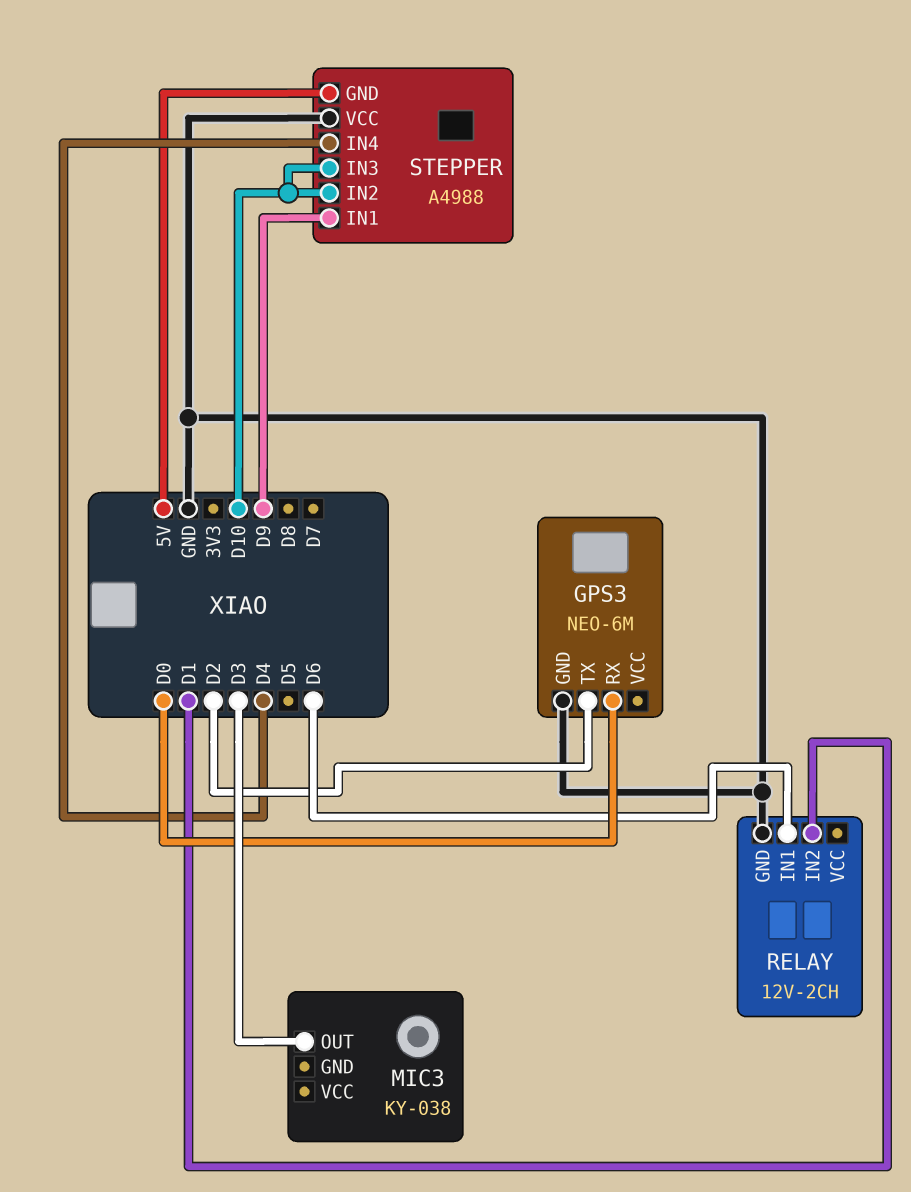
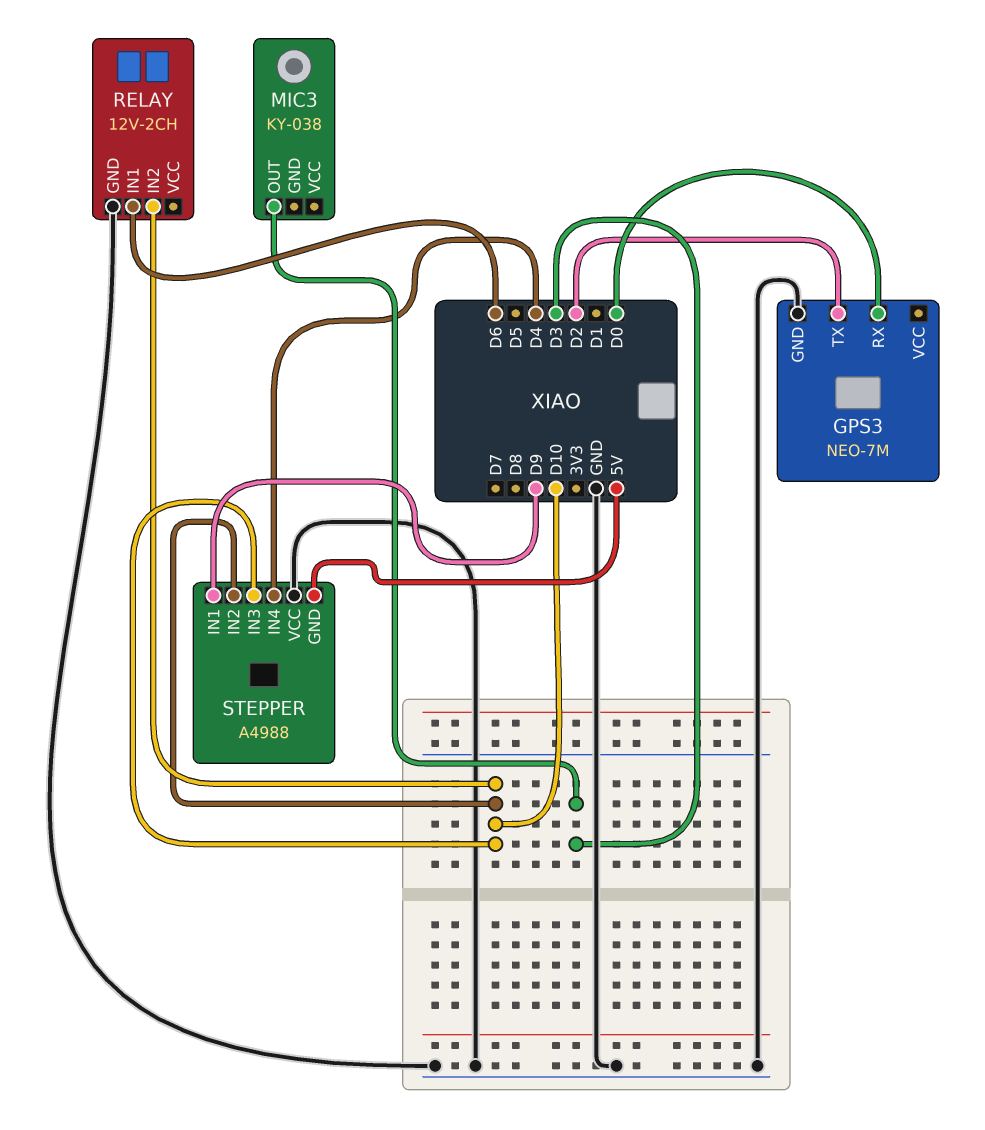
GPS3: NEO-6M -> NEO-7M
RELAY pin IN2: D1 -> D10

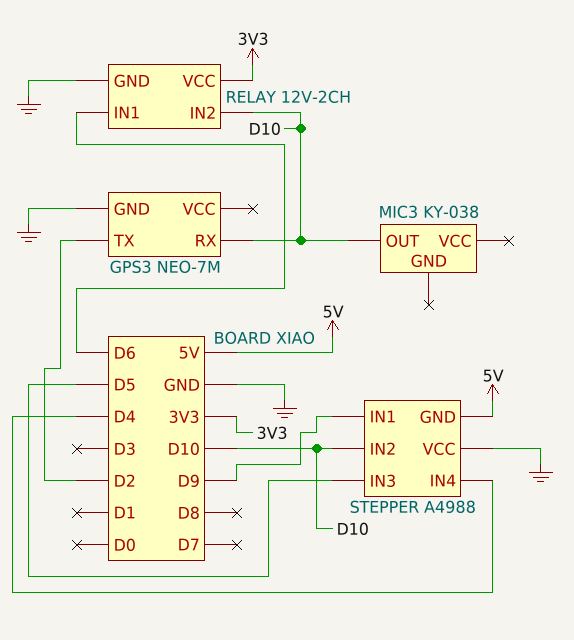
GPS3 pin RX: D0 -> D10
MIC3 pin OUT: D3 -> D10
RELAY pin VCC: none -> 3V3
STEPPER pin IN3: D10 -> D5

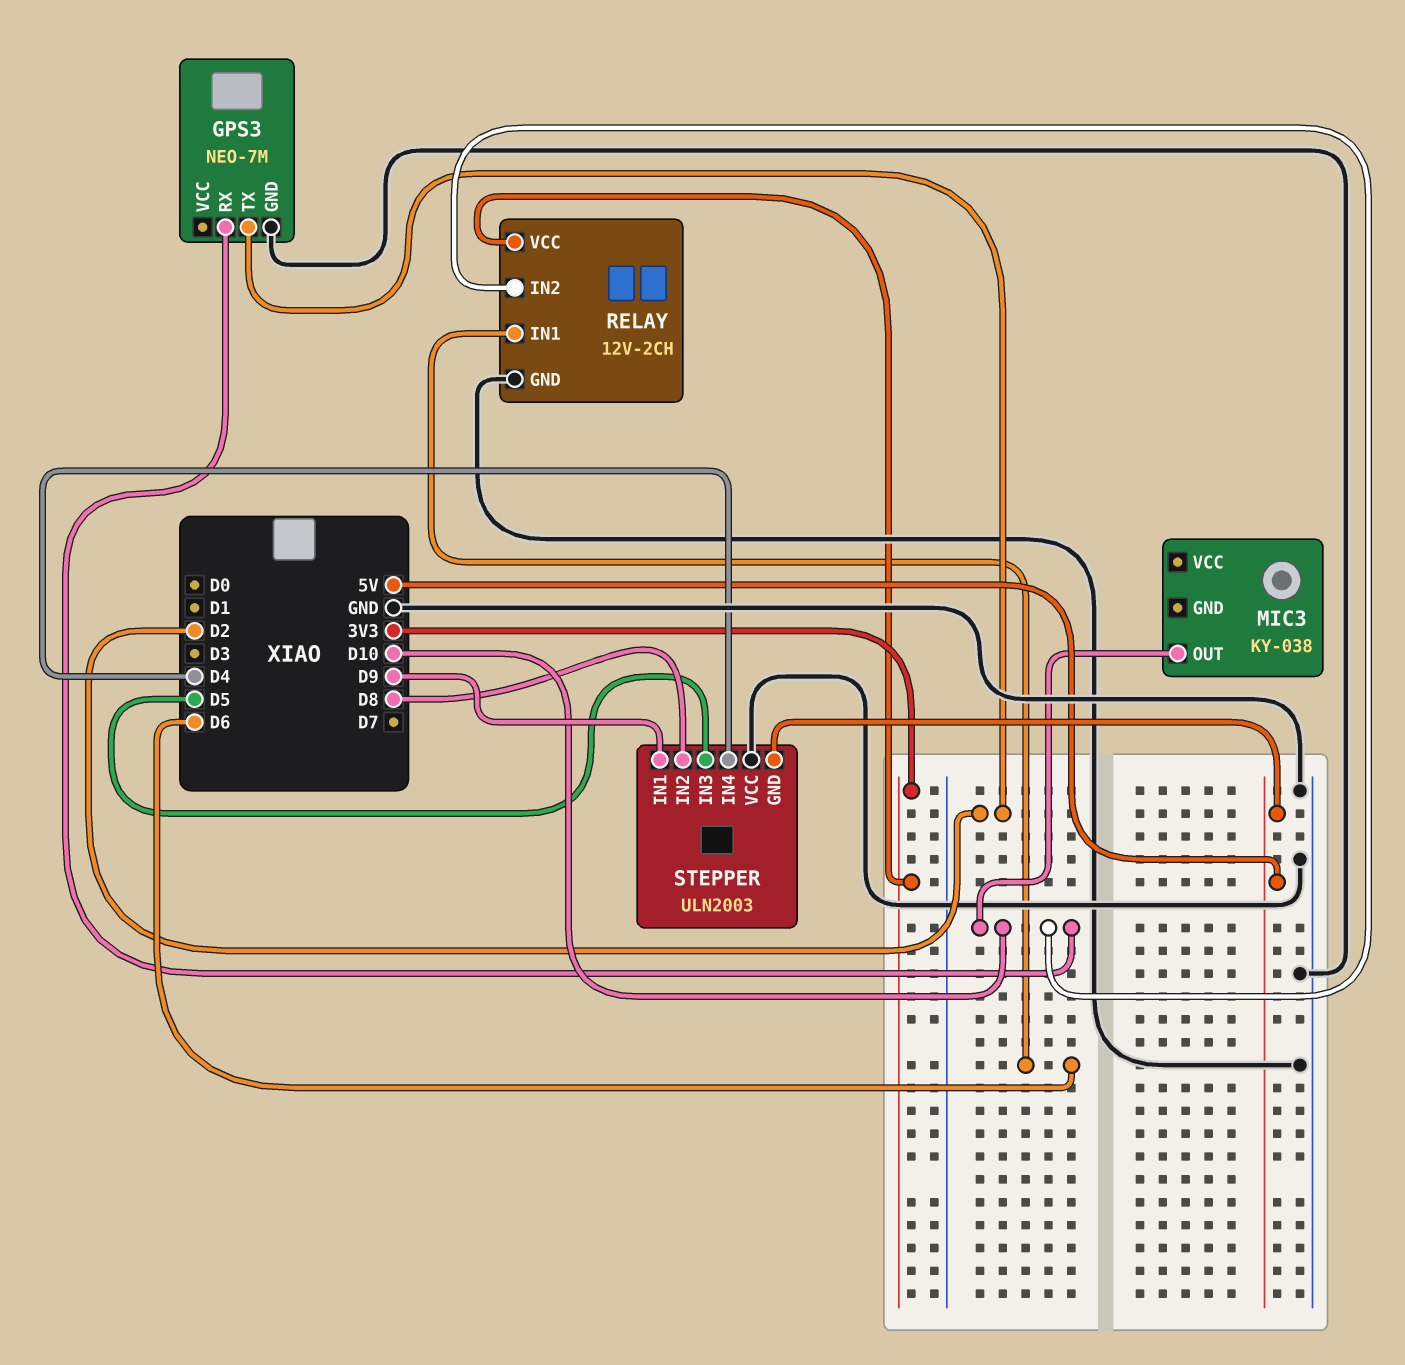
STEPPER: A4988 -> ULN2003
STEPPER pin IN2: D10 -> D8

